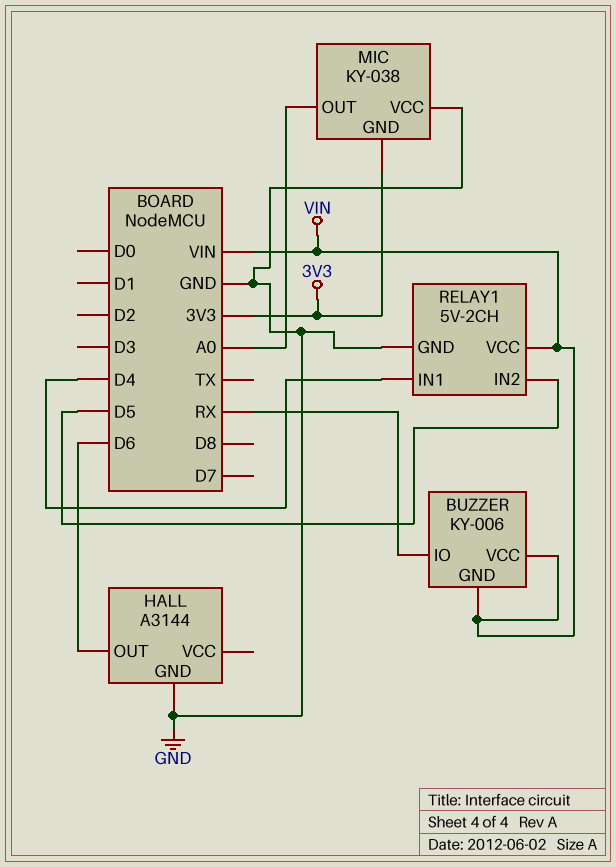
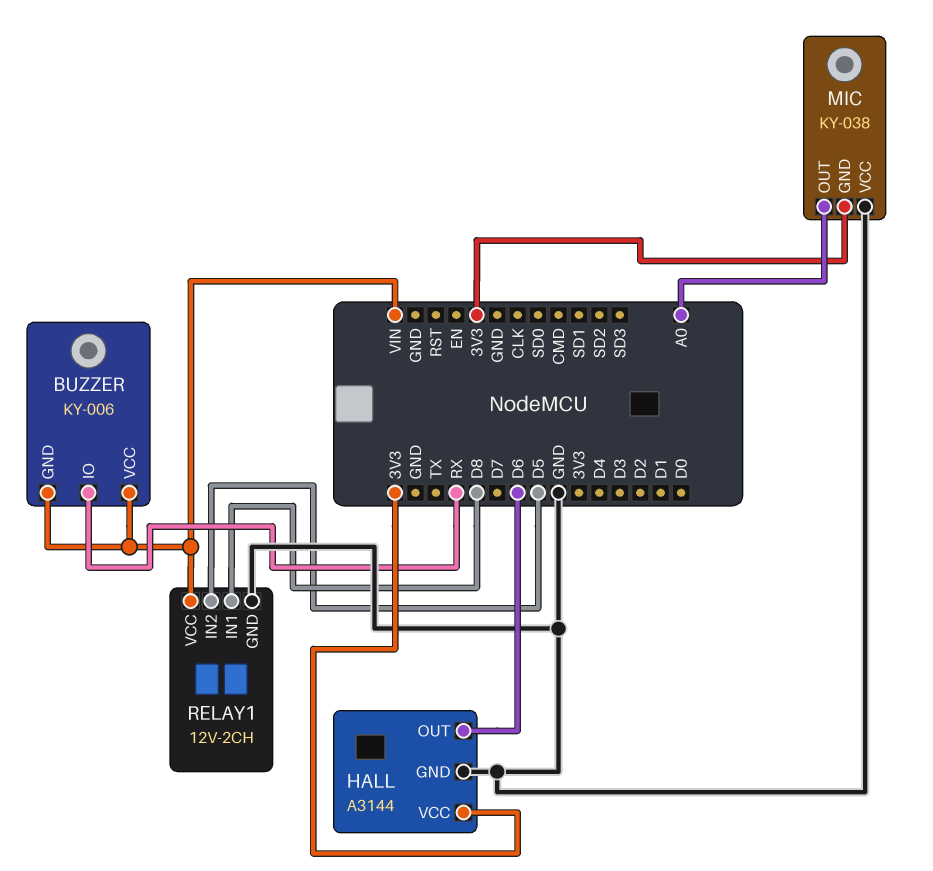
HALL pin VCC: none -> 3V3
RELAY1: 5V-2CH -> 12V-2CH
RELAY1 pin IN1: D4 -> D8

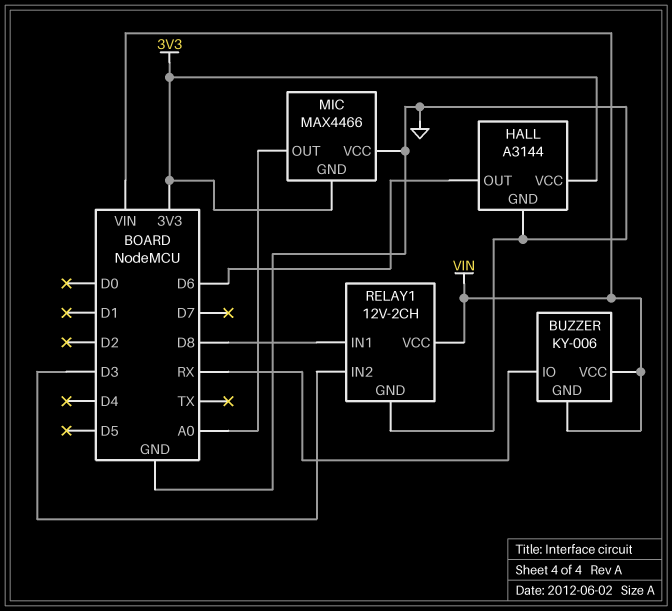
MIC: KY-038 -> MAX4466
RELAY1 pin IN2: D5 -> D3

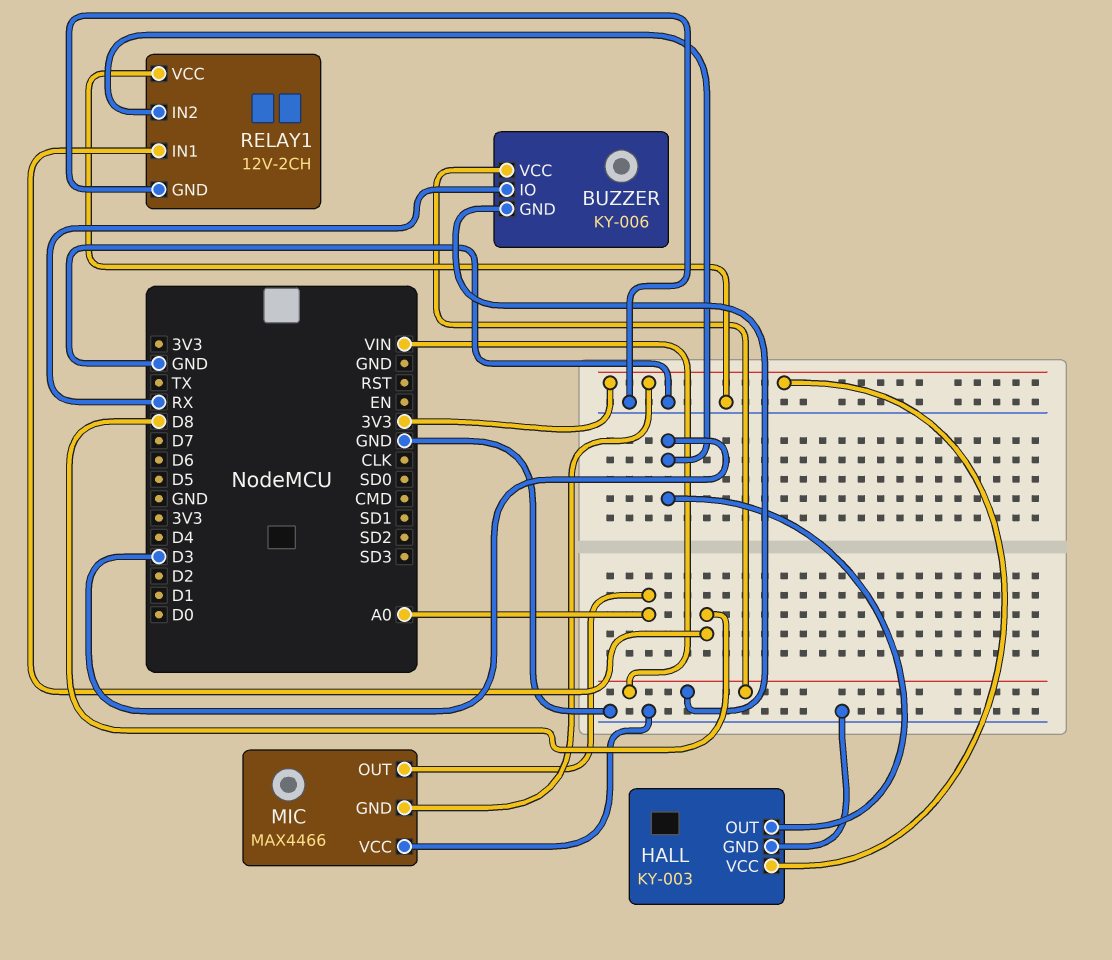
HALL: A3144 -> KY-003
HALL pin OUT: D6 -> D3
RELAY1 pin VCC: VIN -> GND

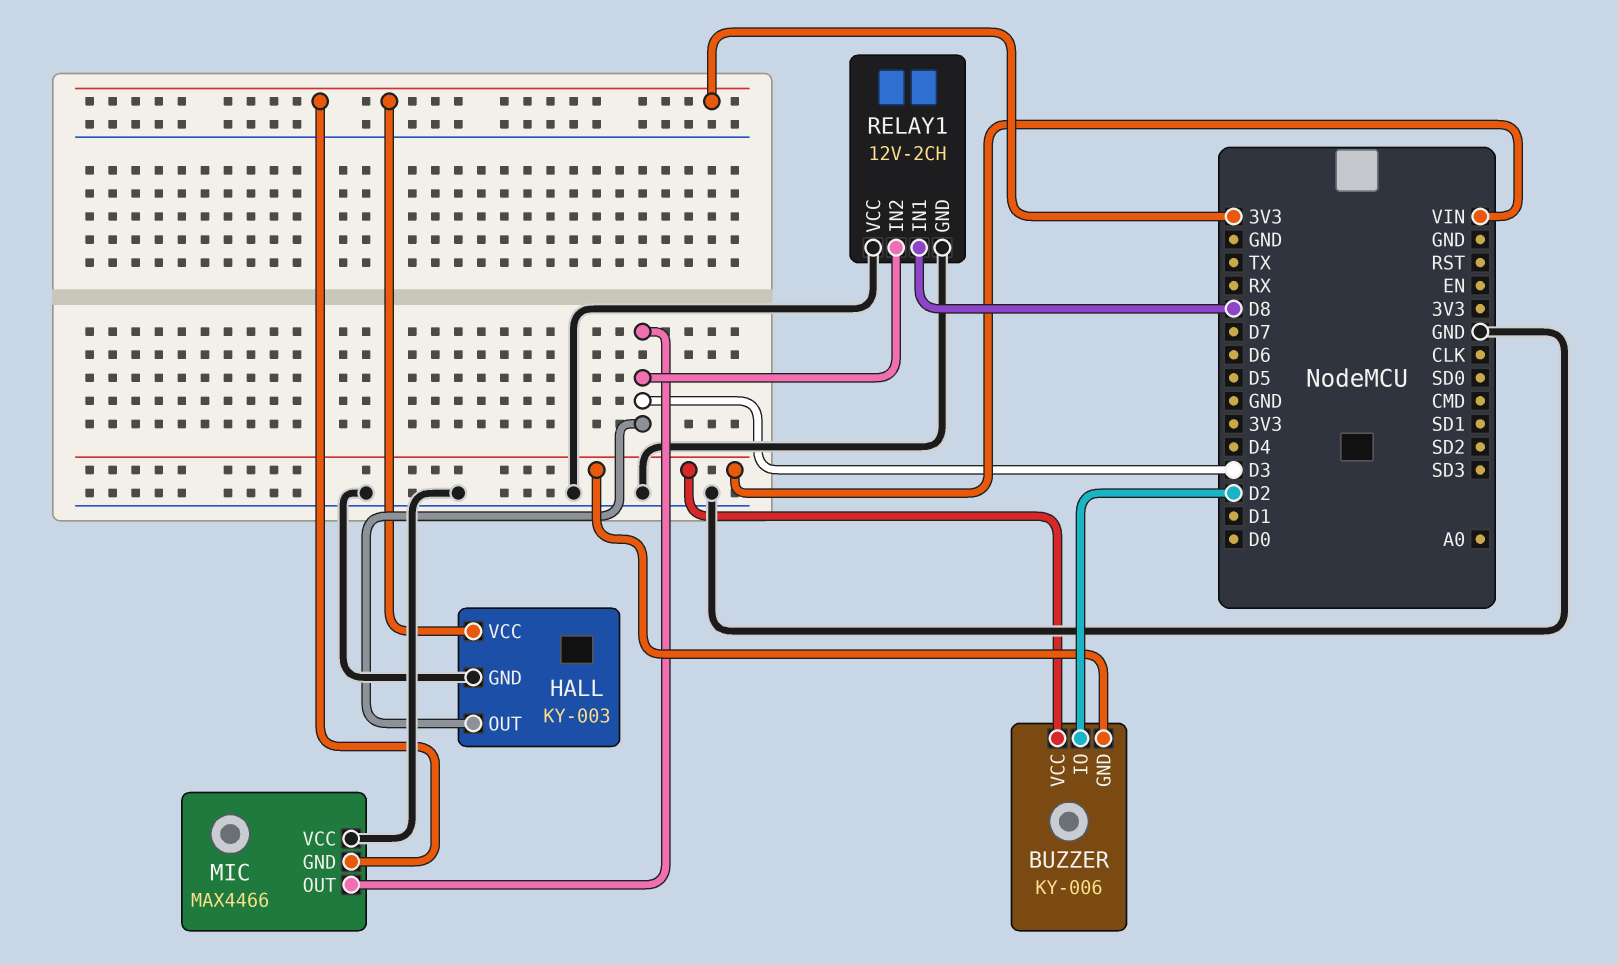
BUZZER pin IO: RX -> D2
MIC pin OUT: A0 -> D3

